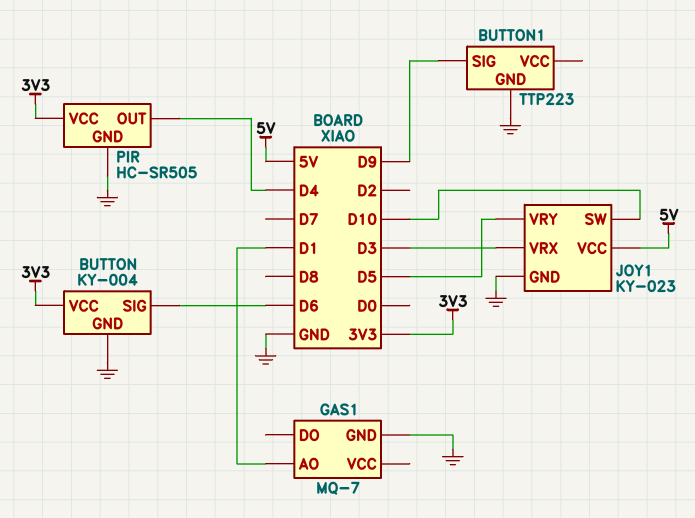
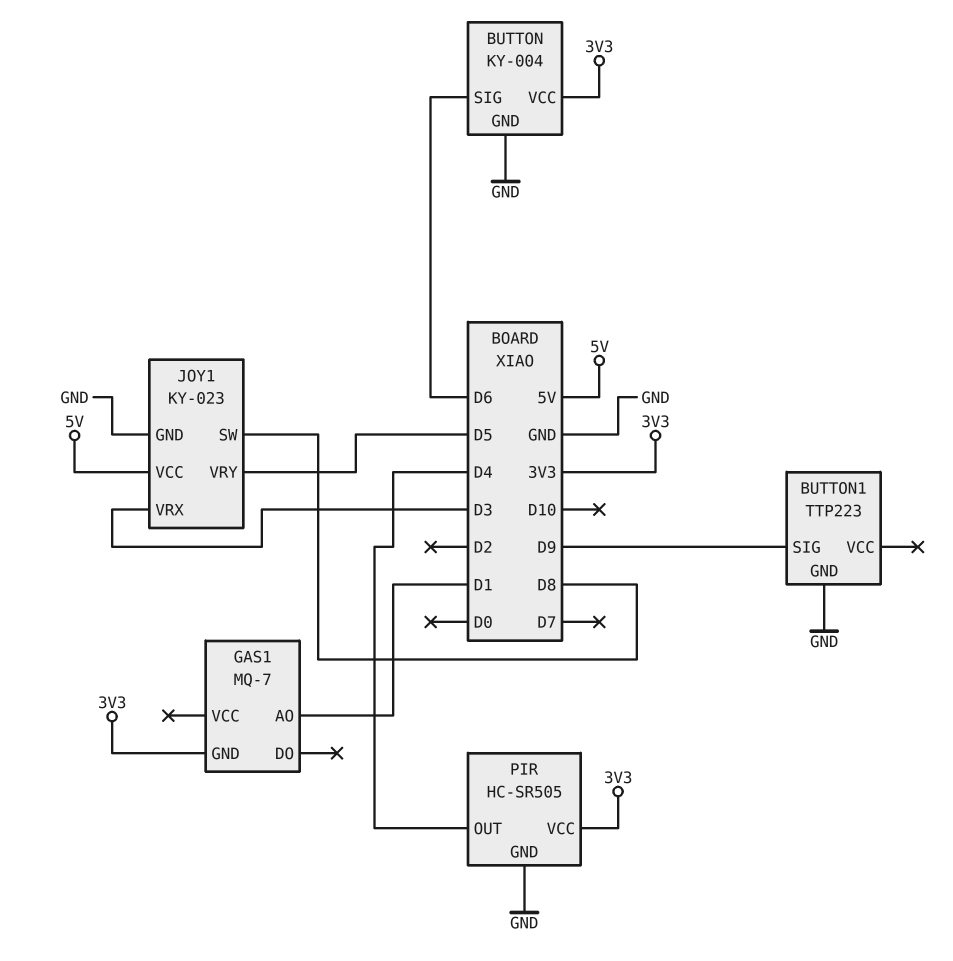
GAS1 pin GND: GND -> 3V3
JOY1 pin SW: D10 -> D8

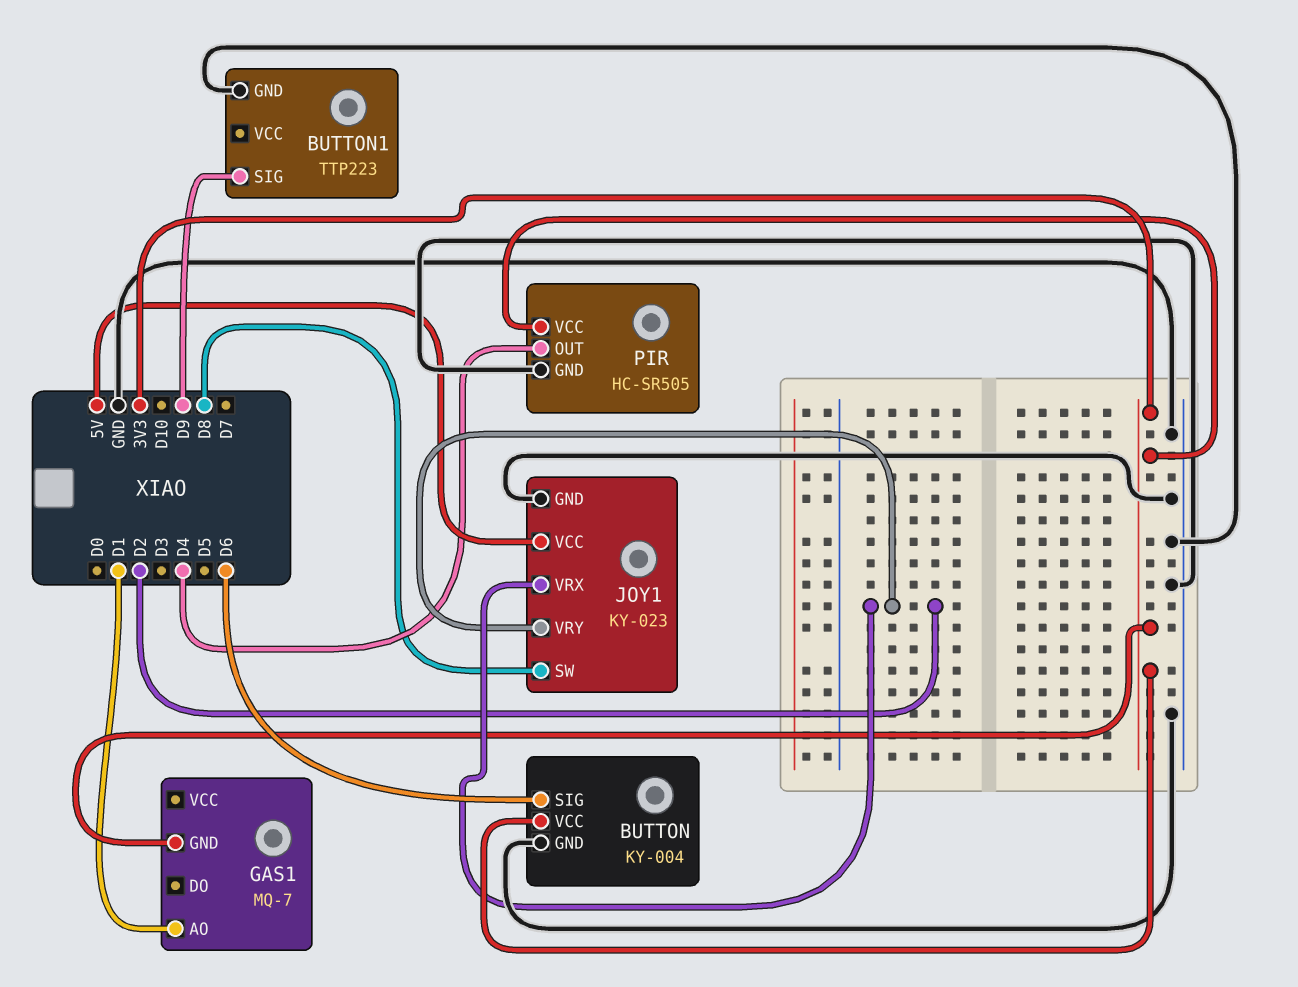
JOY1 pin VRX: D3 -> D2
JOY1 pin VRY: D5 -> D2

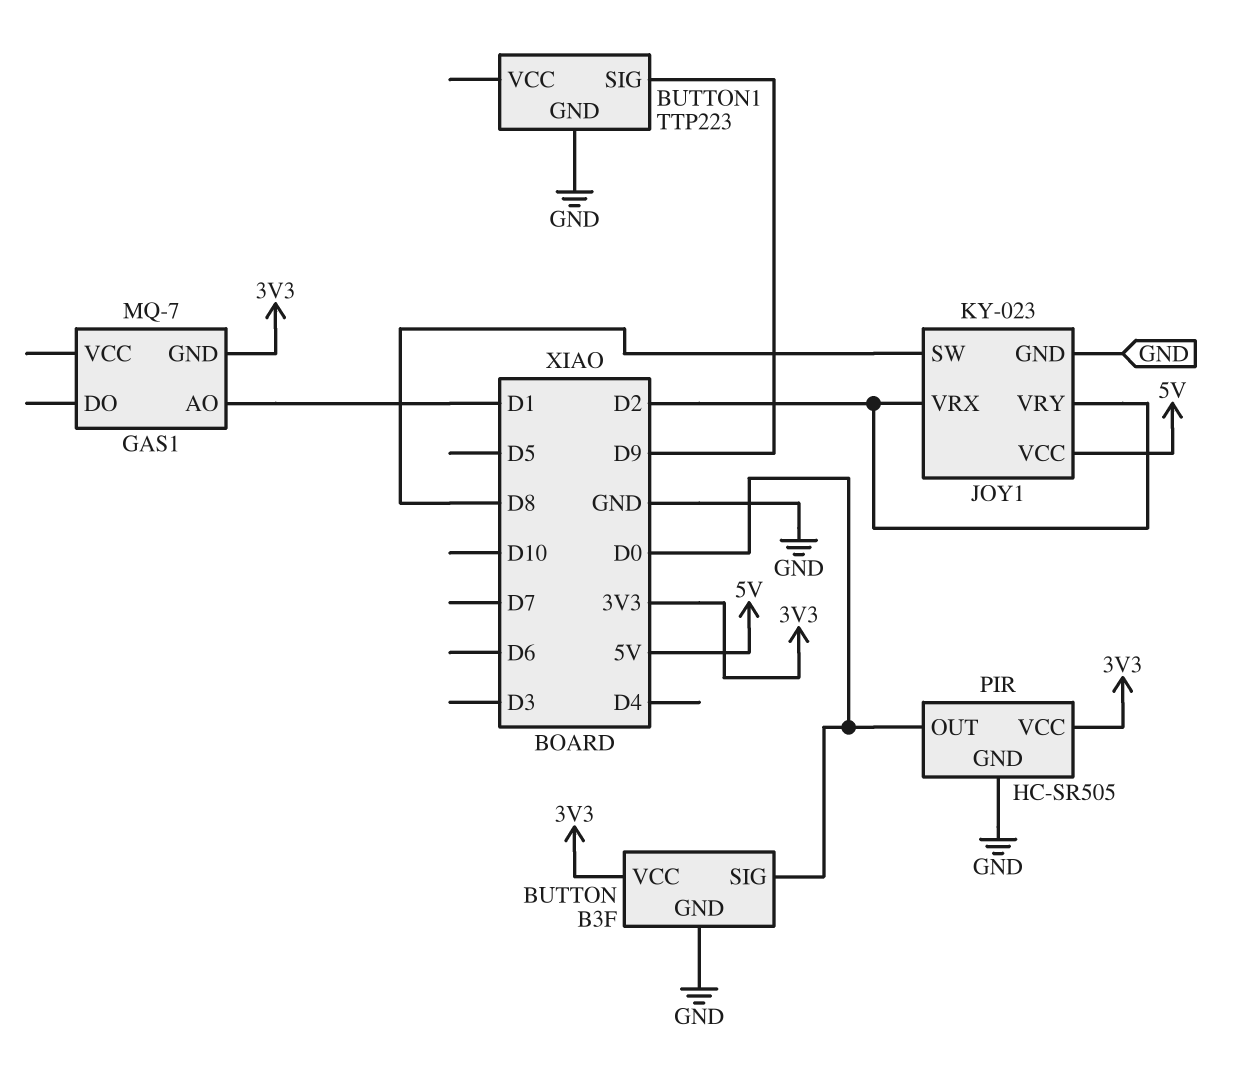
BUTTON: KY-004 -> B3F
BUTTON pin SIG: D6 -> D0
PIR pin OUT: D4 -> D0

